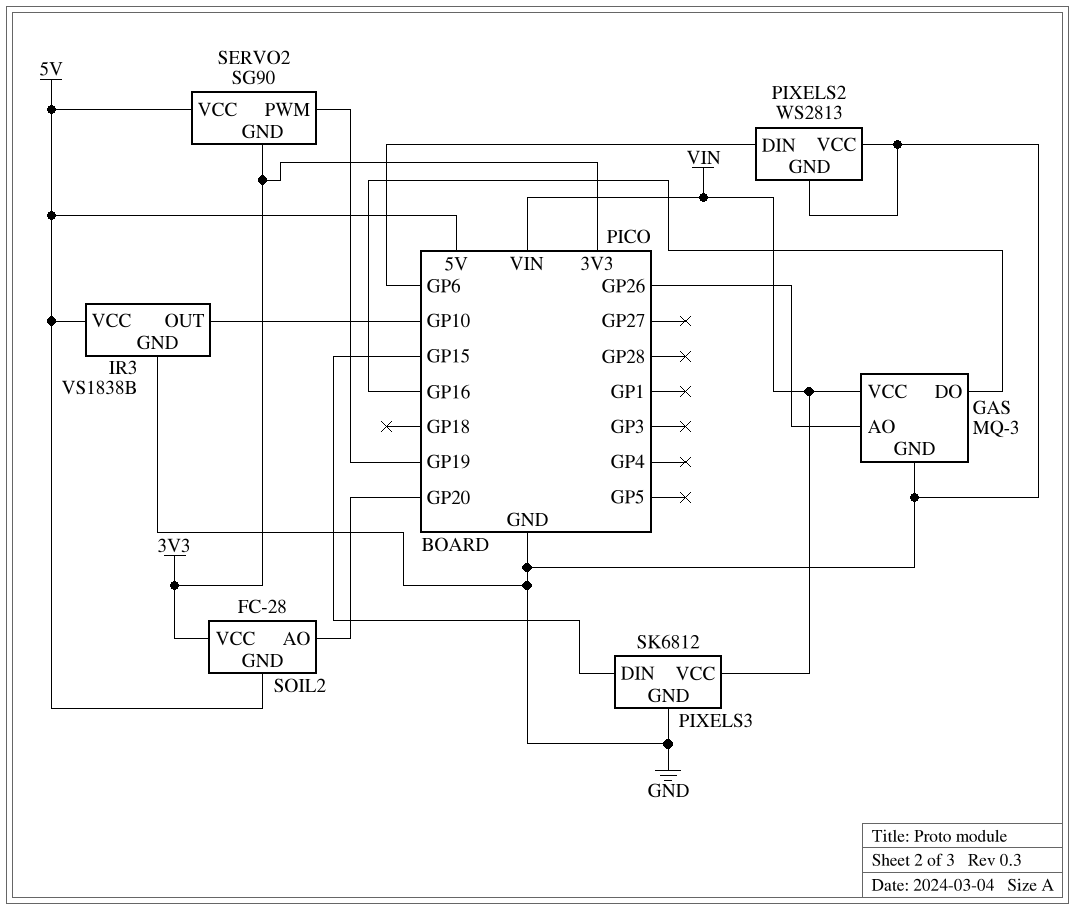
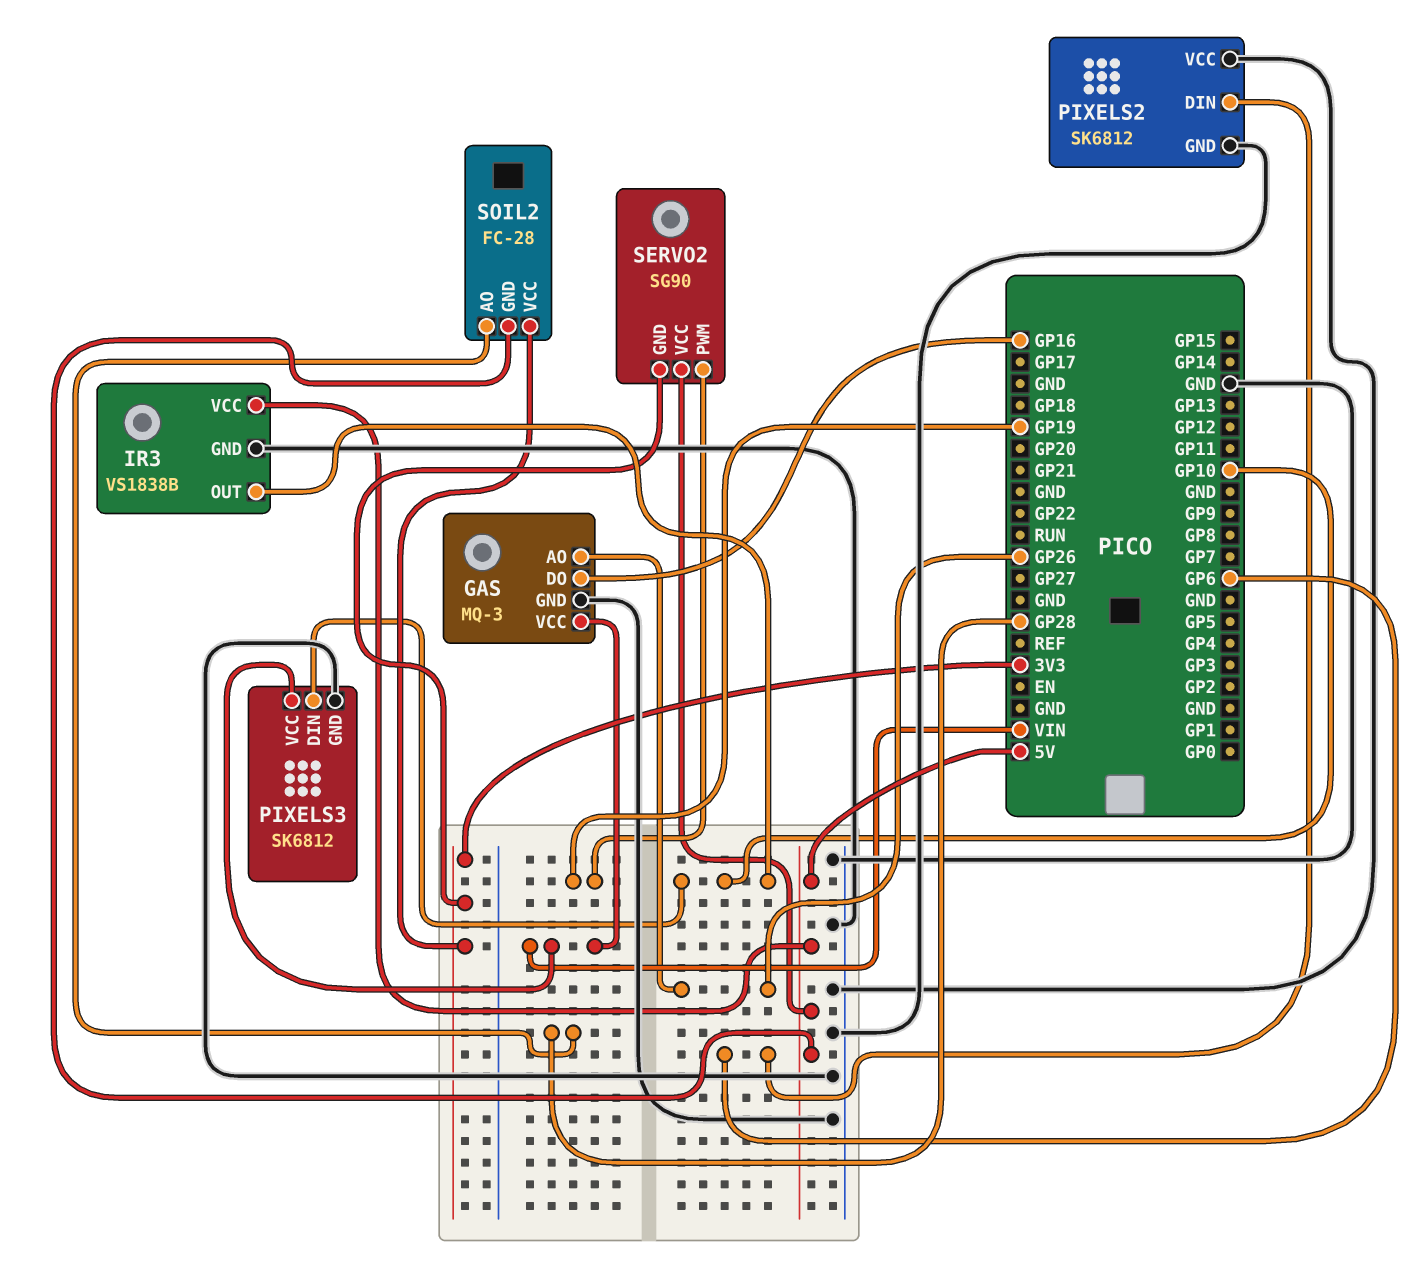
PIXELS2: WS2813 -> SK6812
PIXELS3 pin DIN: GP15 -> GP10
SOIL2 pin AO: GP20 -> GP28

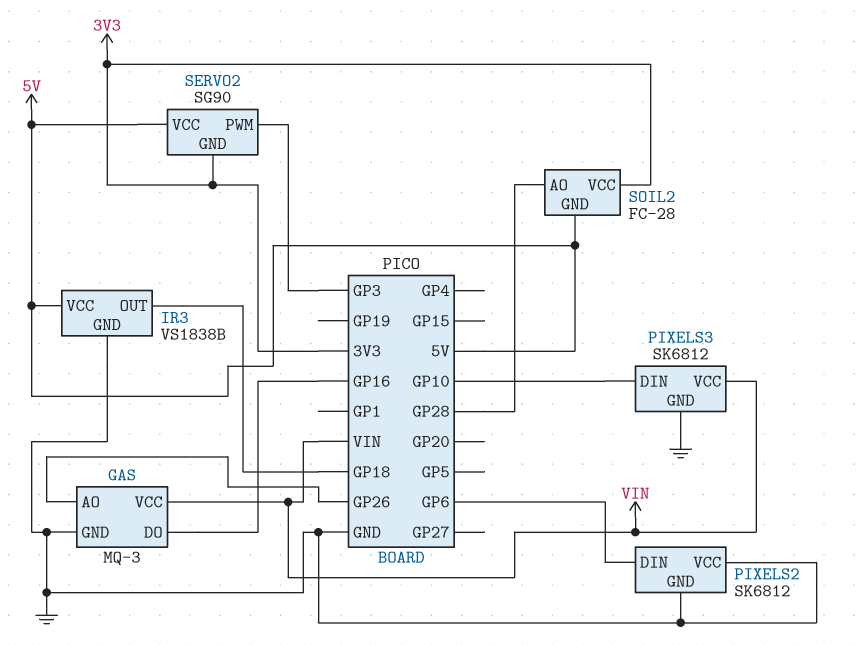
IR3 pin OUT: GP10 -> GP18
SERVO2 pin PWM: GP19 -> GP3

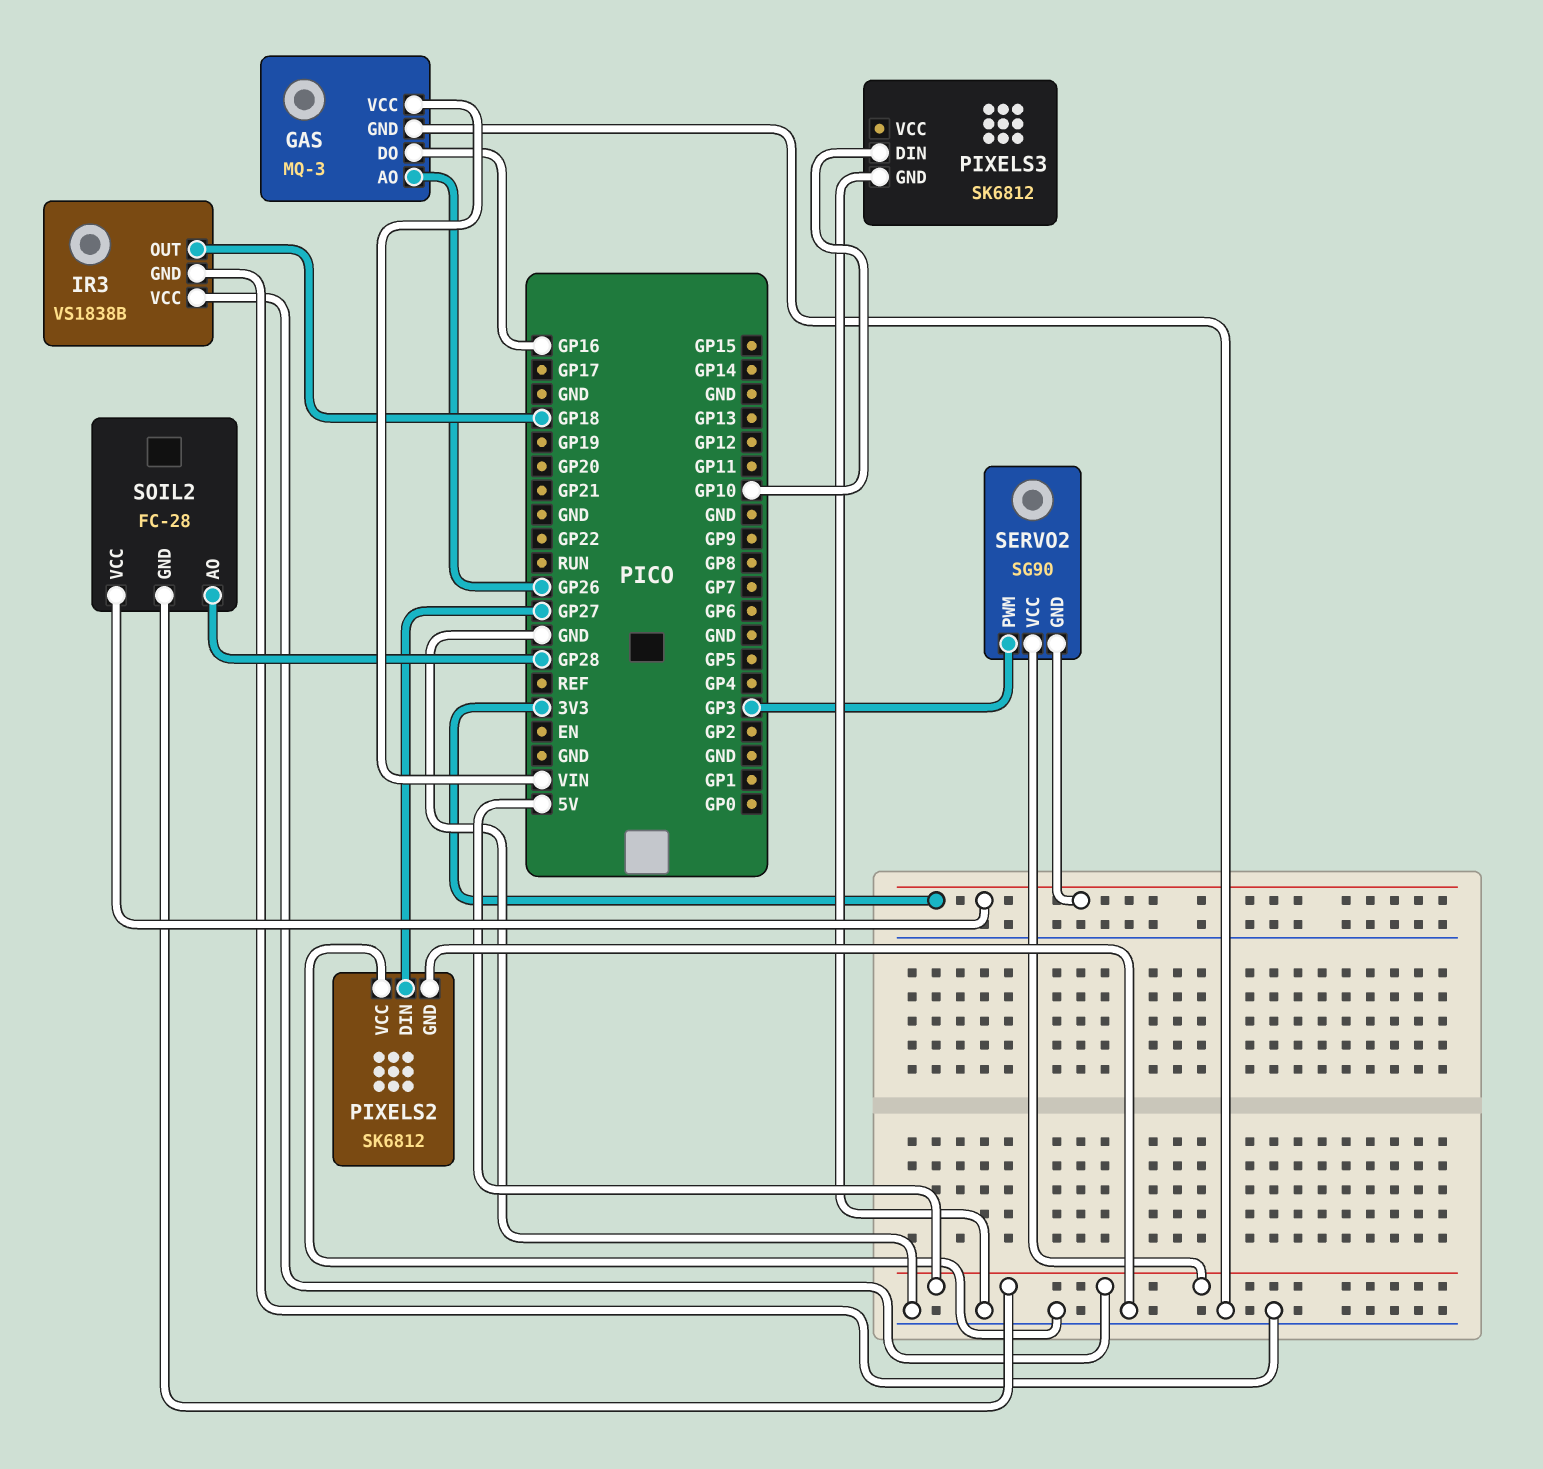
PIXELS2 pin DIN: GP6 -> GP27
PIXELS3 pin VCC: VIN -> none

